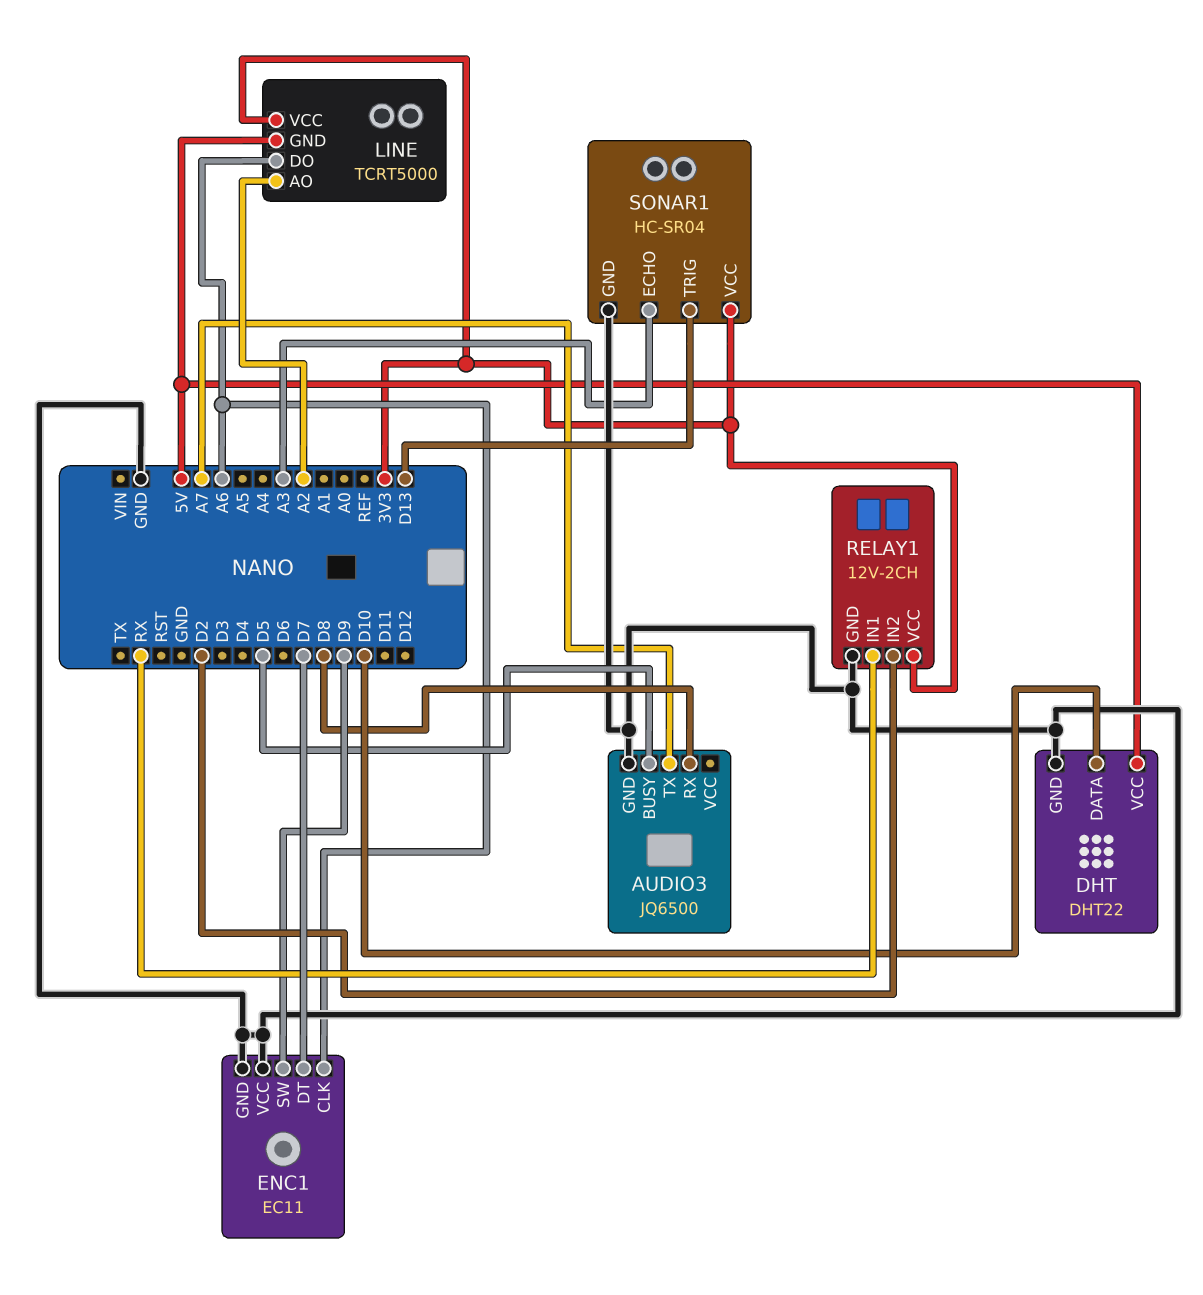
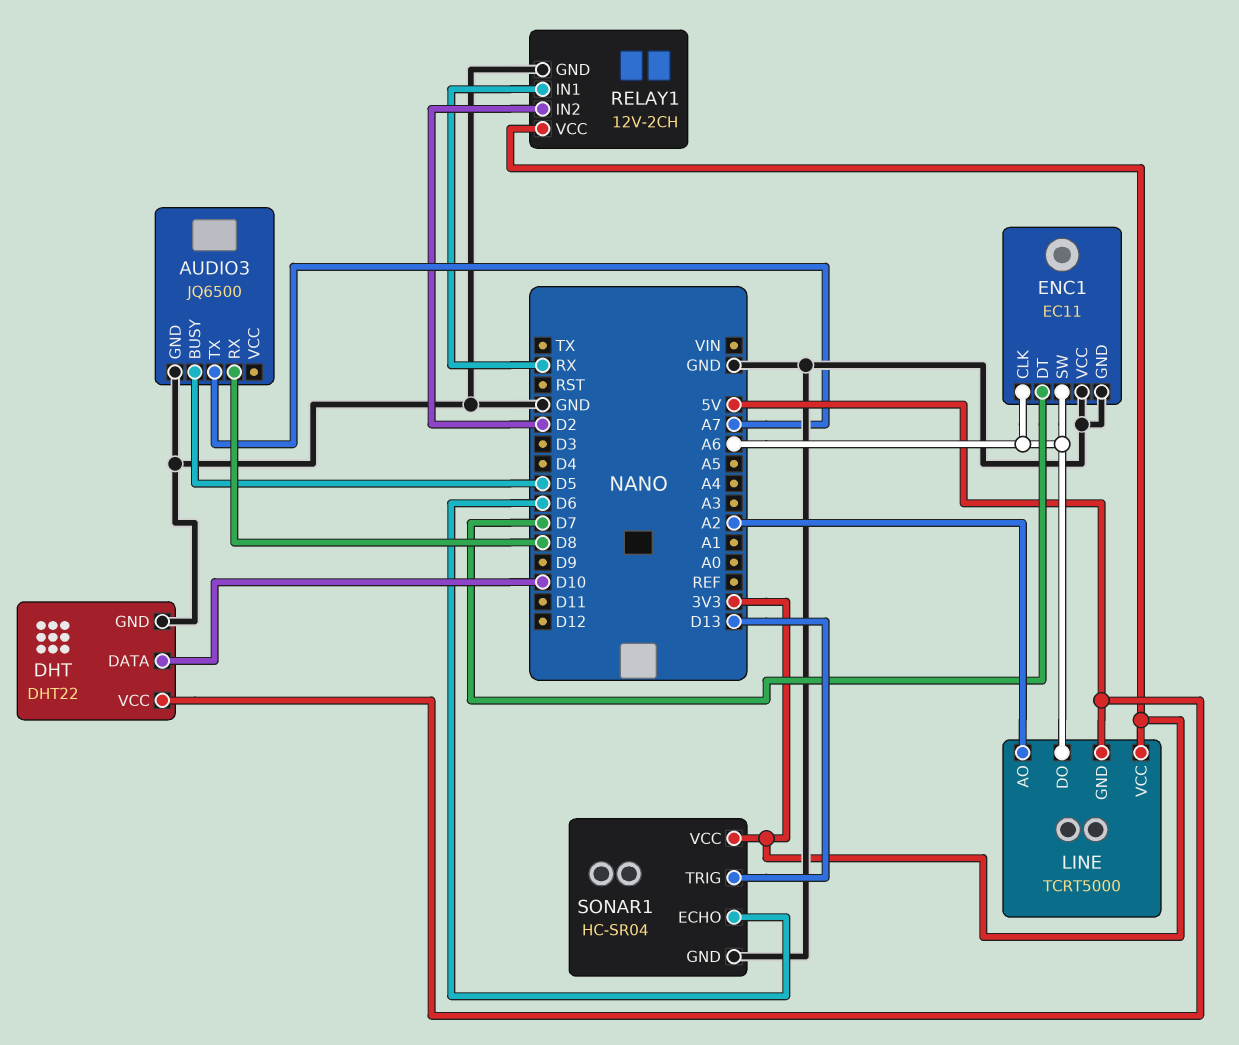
ENC1 pin SW: D9 -> A6
SONAR1 pin ECHO: A3 -> D6

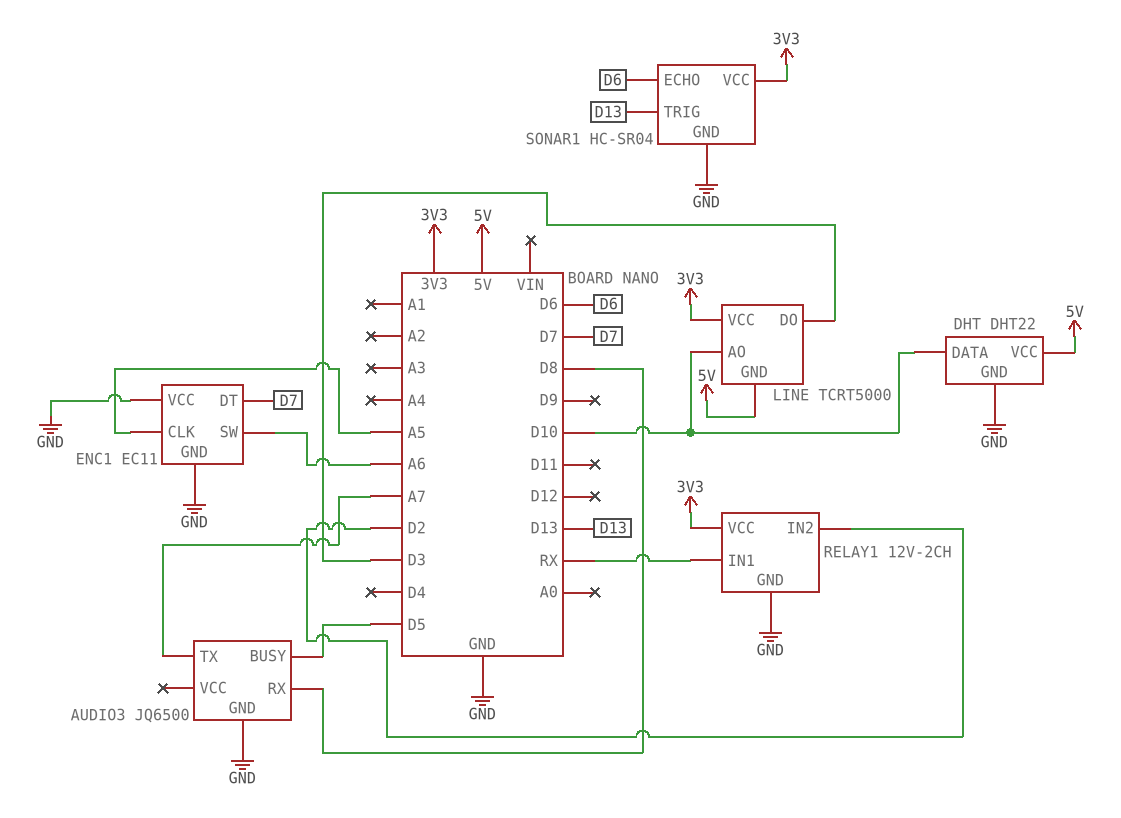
ENC1 pin CLK: A6 -> A5
LINE pin AO: A2 -> D10
LINE pin DO: A6 -> D3

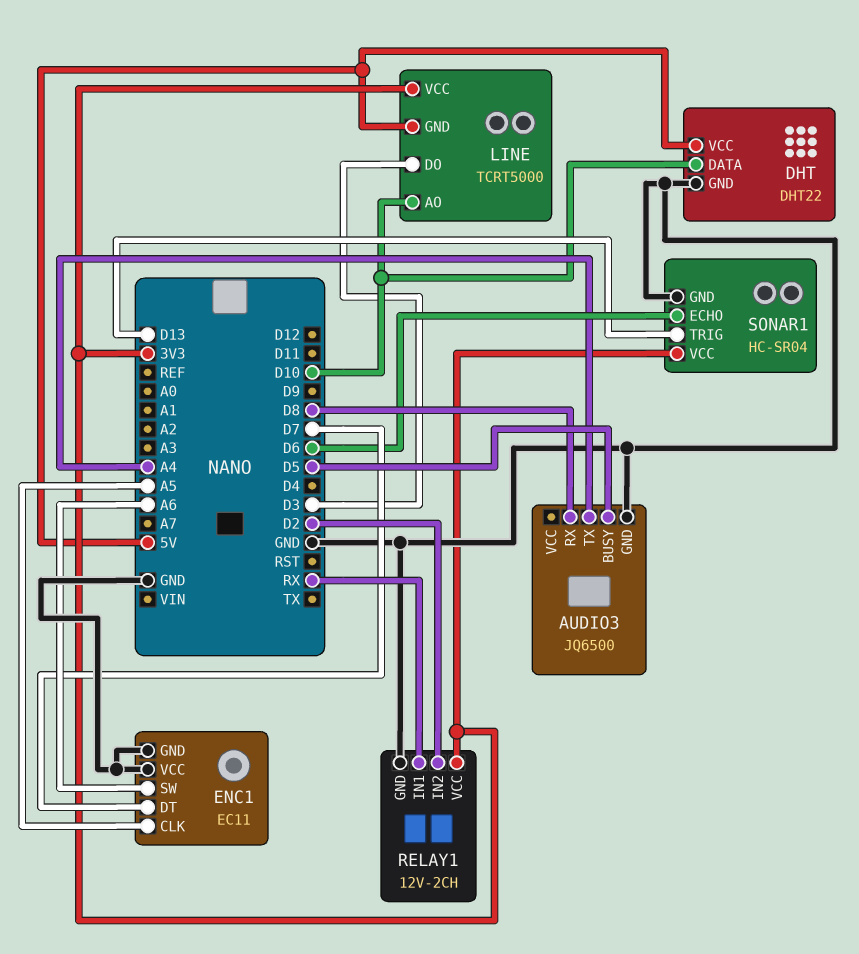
AUDIO3 pin TX: A7 -> A4

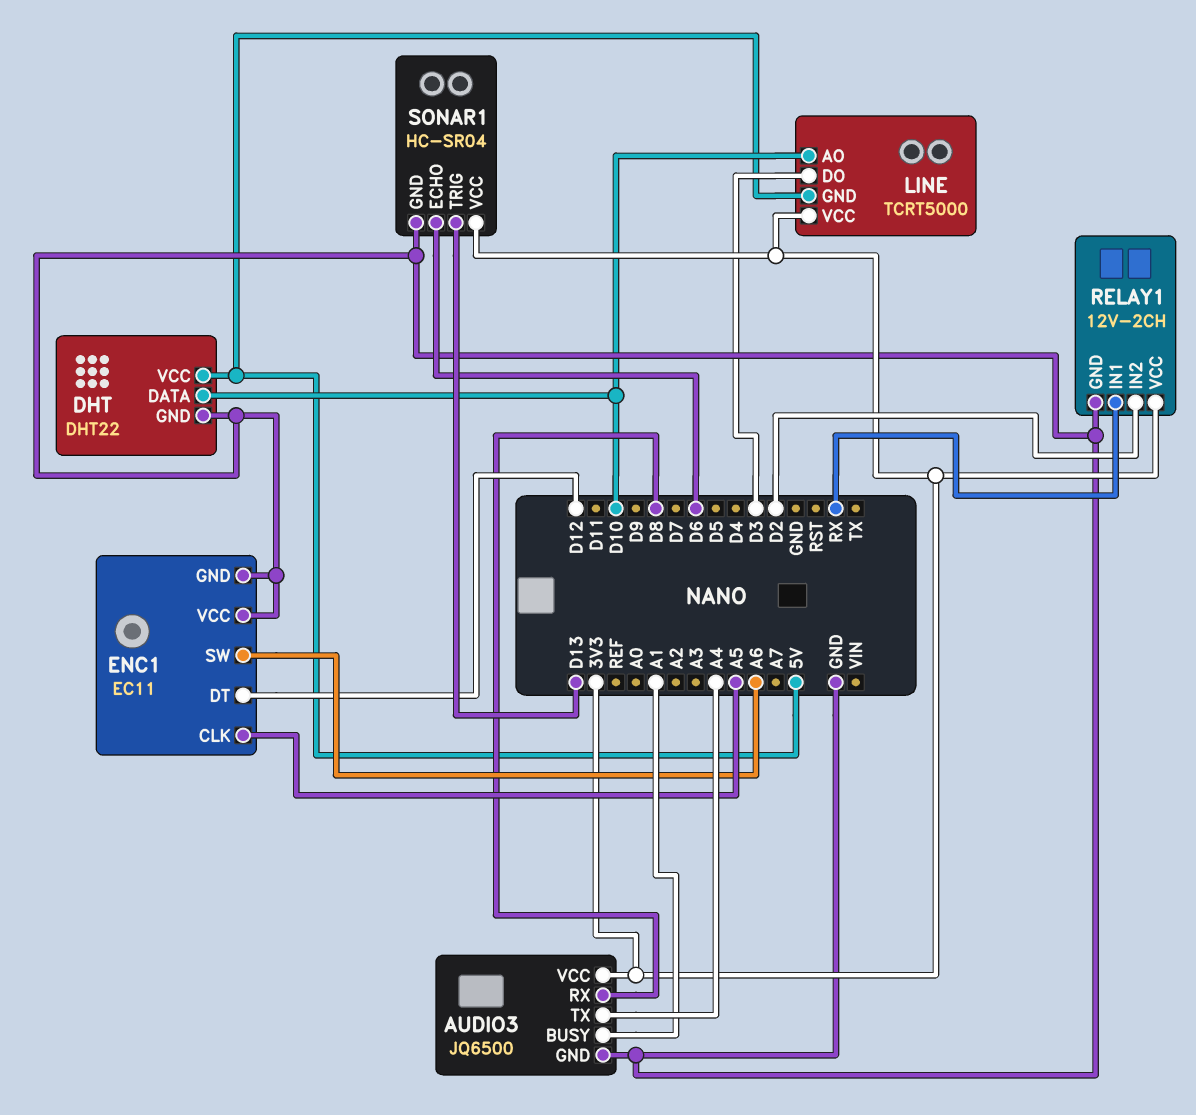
AUDIO3 pin BUSY: D5 -> A1
AUDIO3 pin VCC: none -> 3V3
ENC1 pin DT: D7 -> D12

